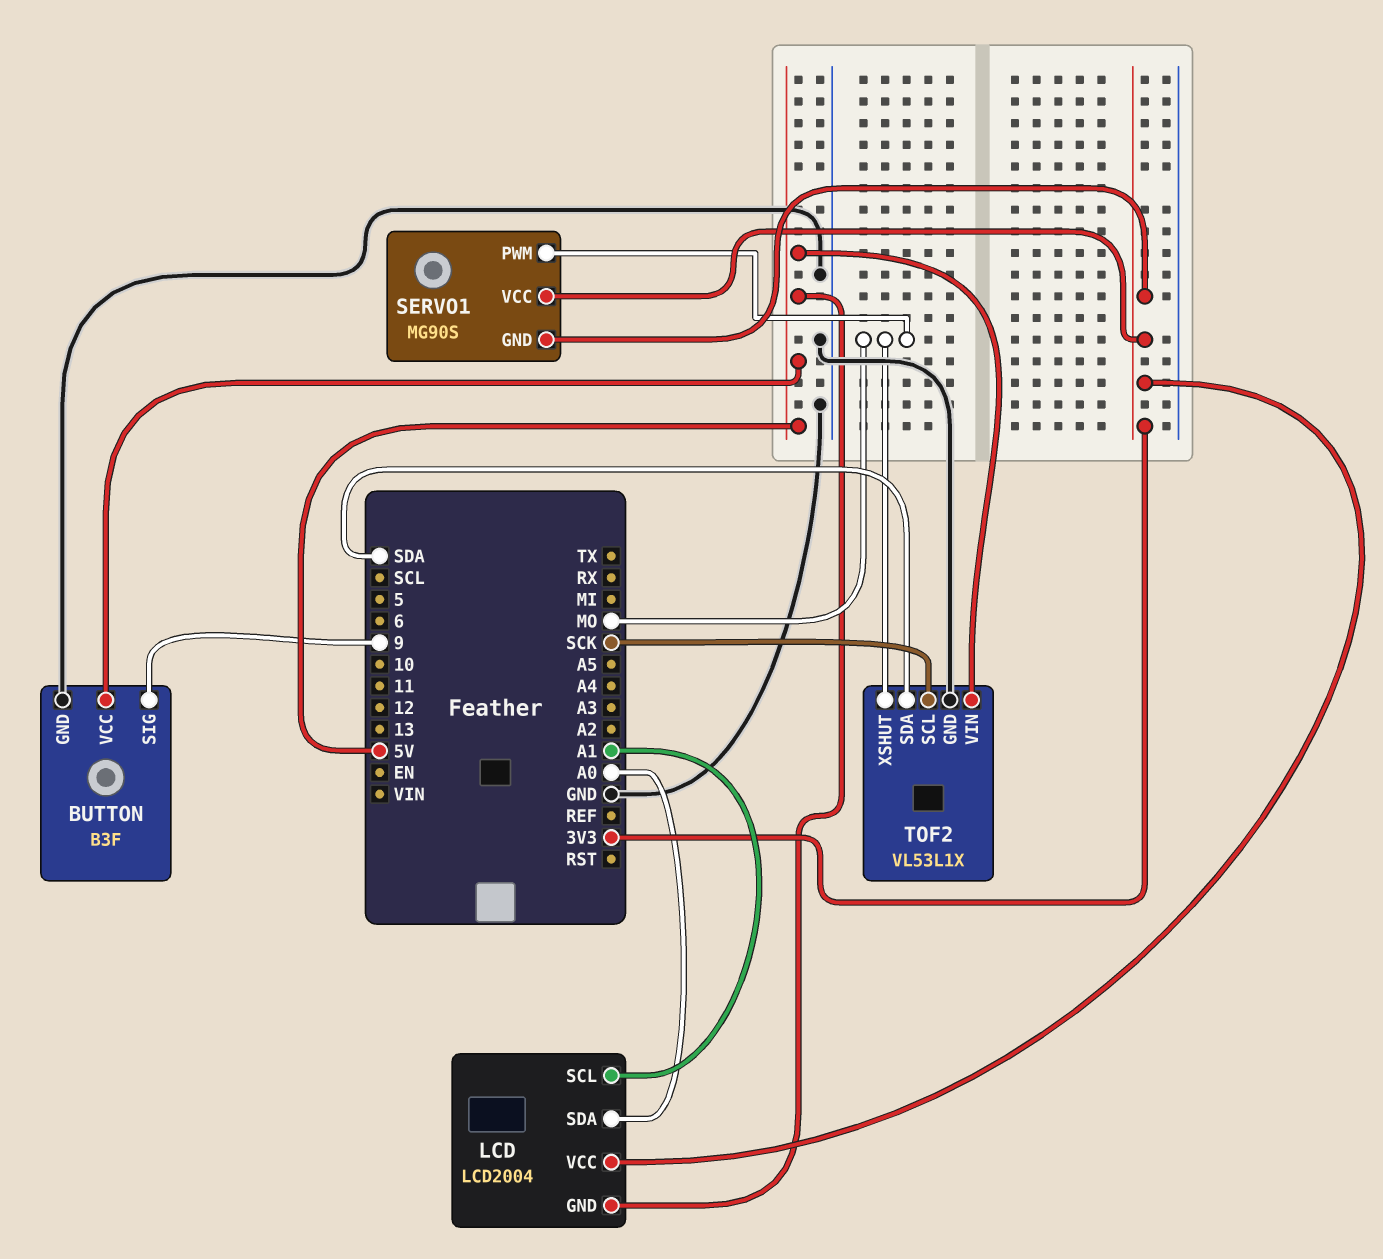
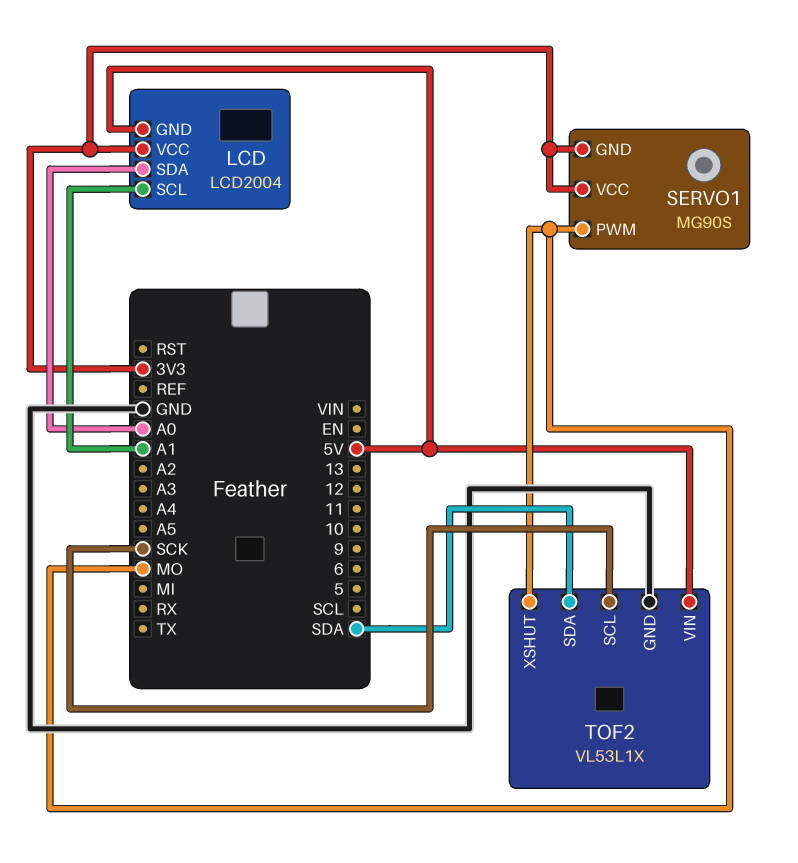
BUTTON: B3F -> none
BUTTON pin GND: GND -> none
BUTTON pin SIG: 9 -> none
BUTTON pin VCC: 5V -> none

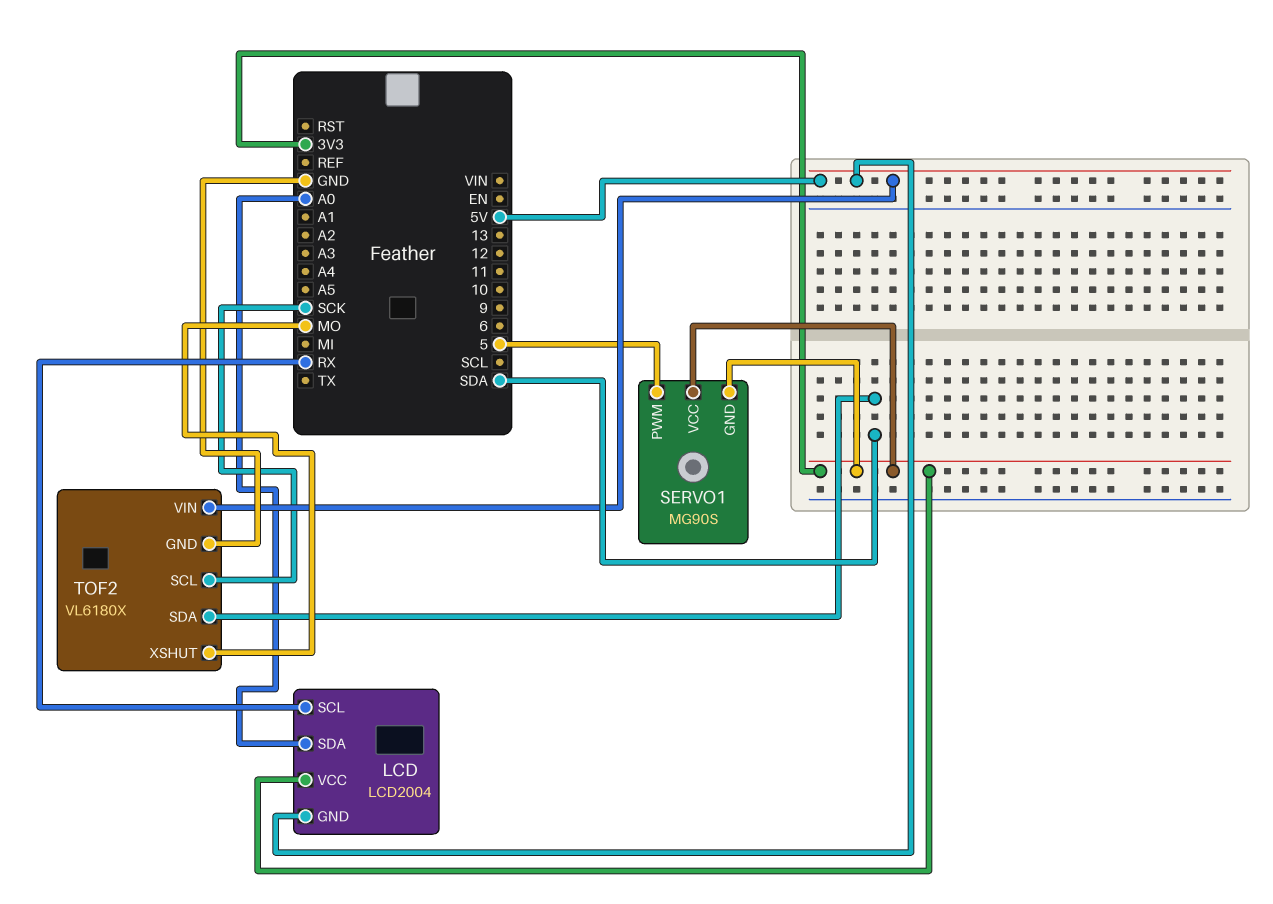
LCD pin SCL: A1 -> RX
SERVO1 pin PWM: MO -> 5
TOF2: VL53L1X -> VL6180X

